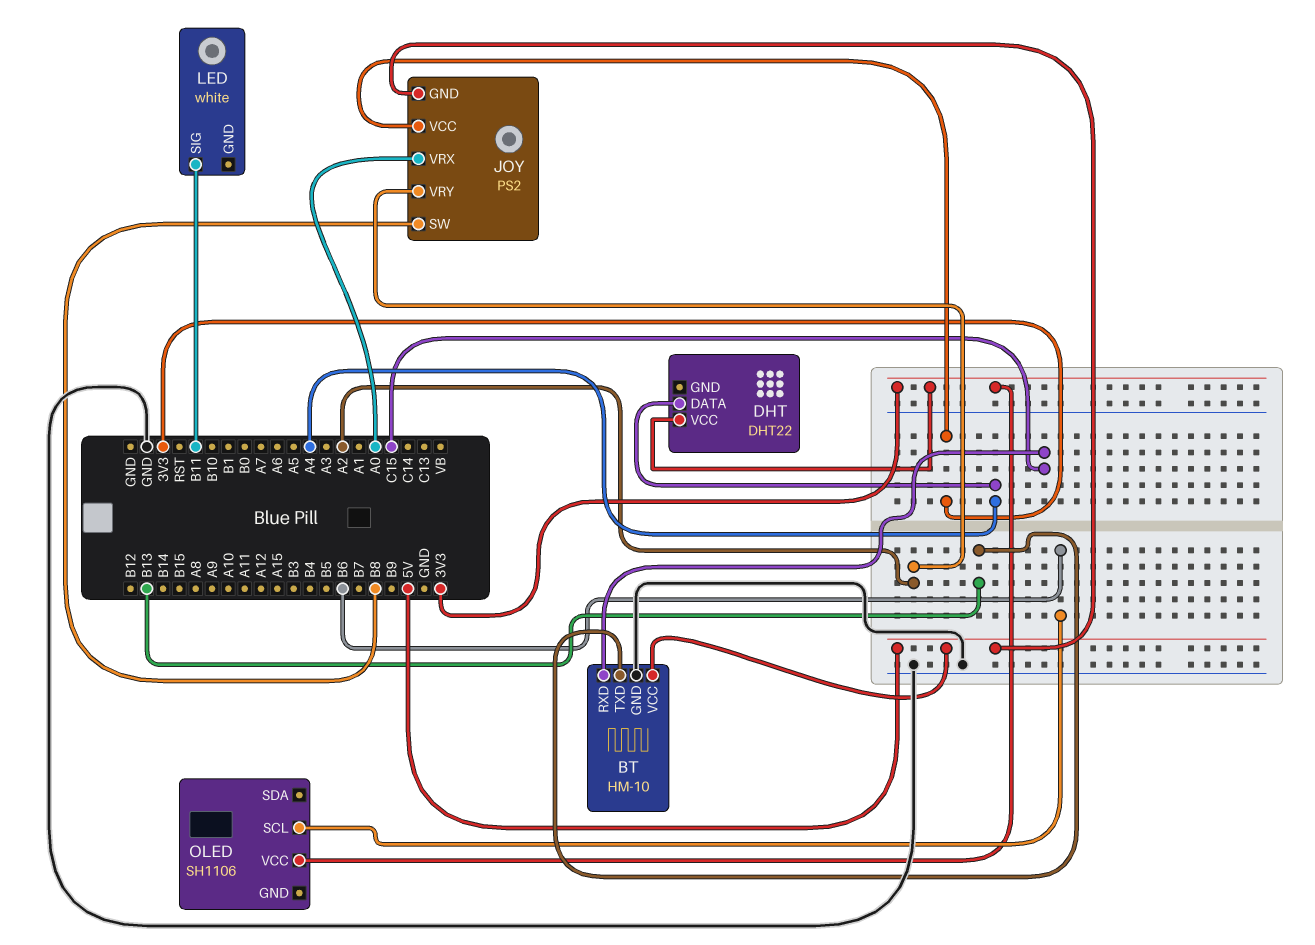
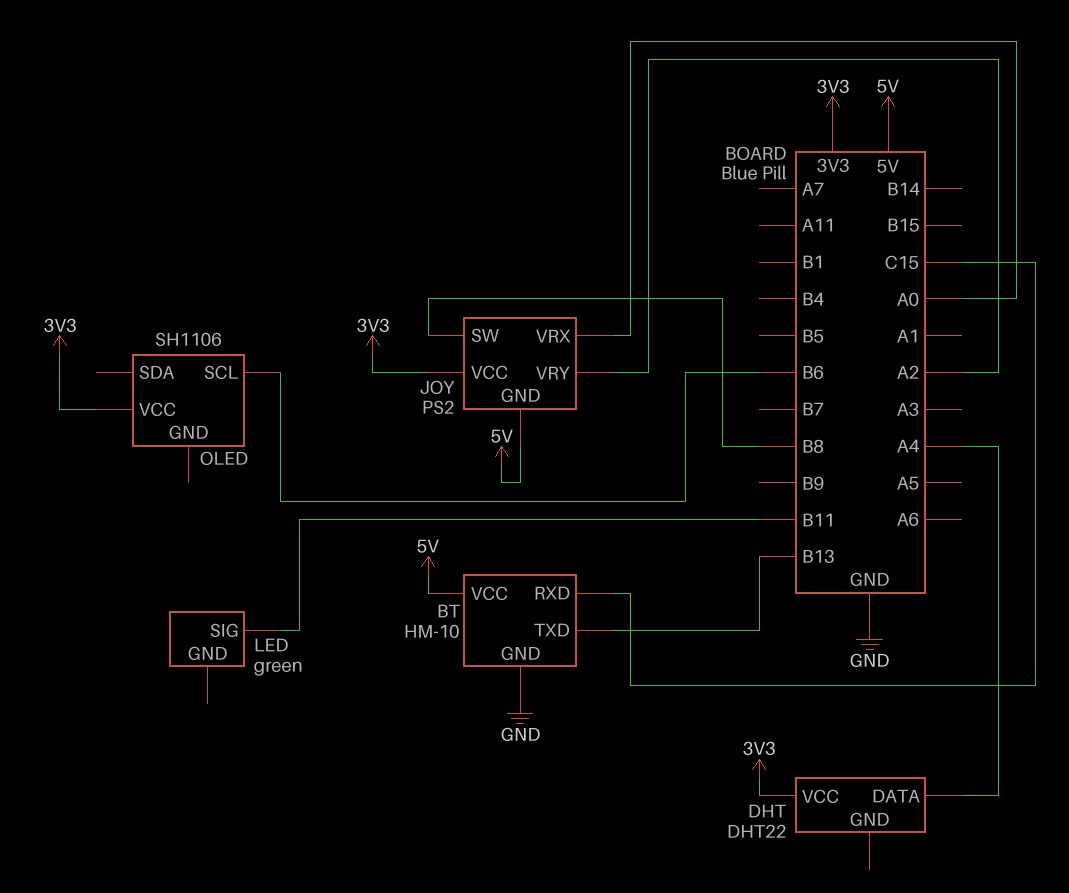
LED: white -> green

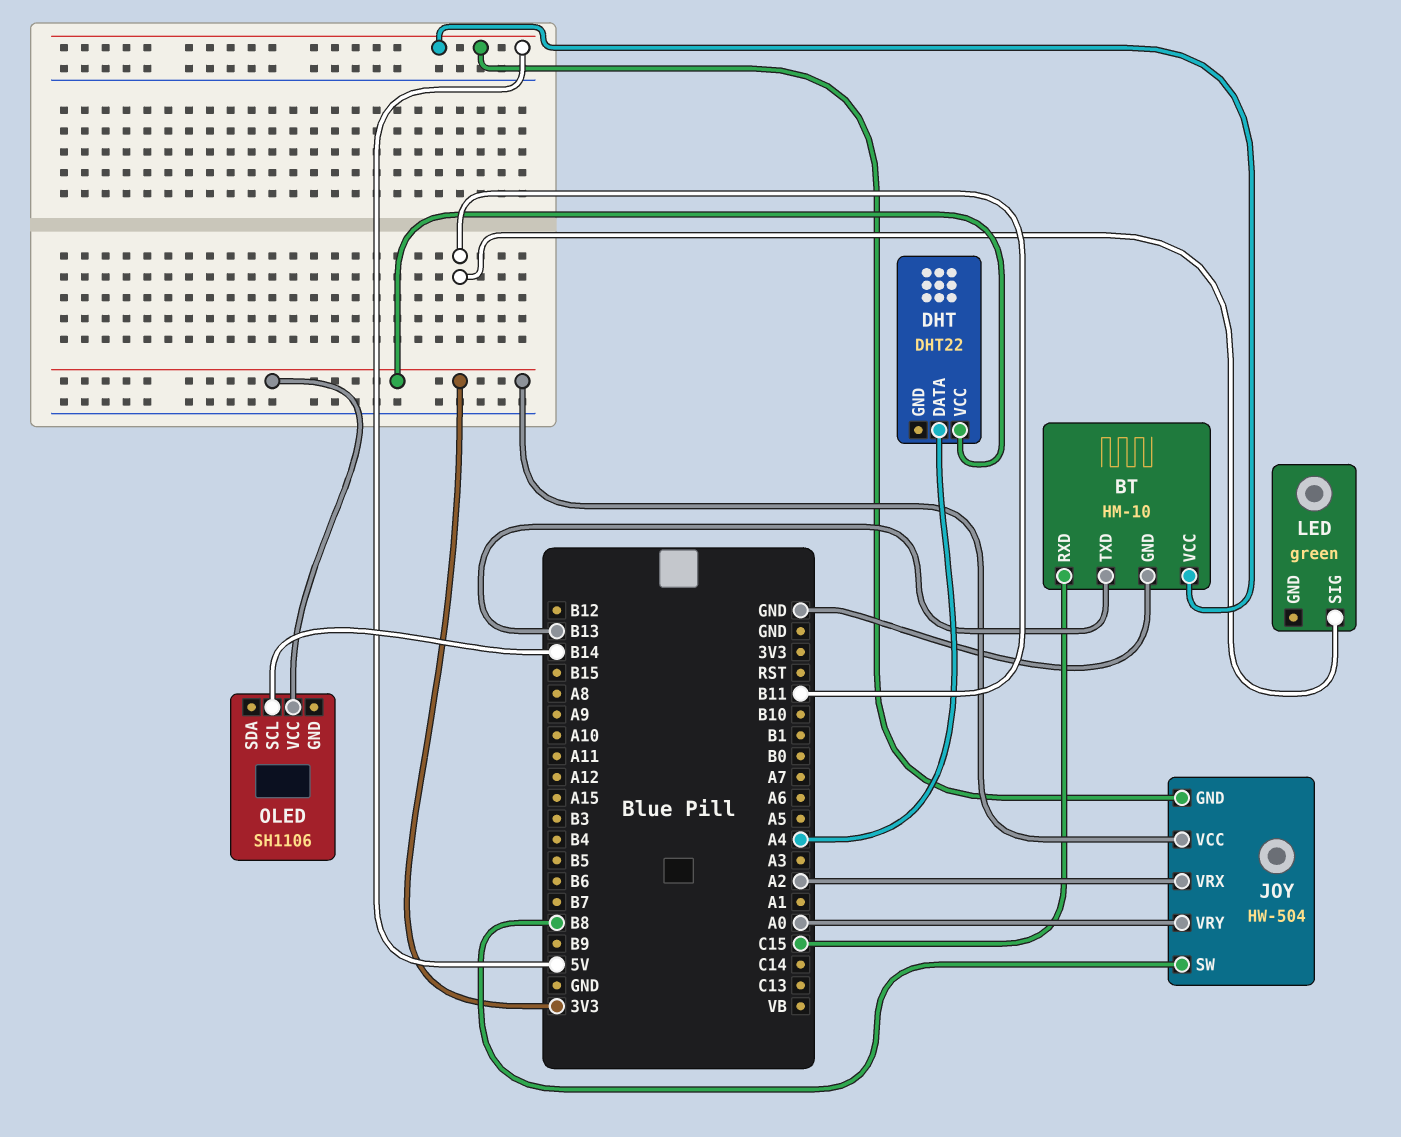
JOY: PS2 -> HW-504
JOY pin VRX: A0 -> A2
JOY pin VRY: A2 -> A0
OLED pin SCL: B6 -> B14

